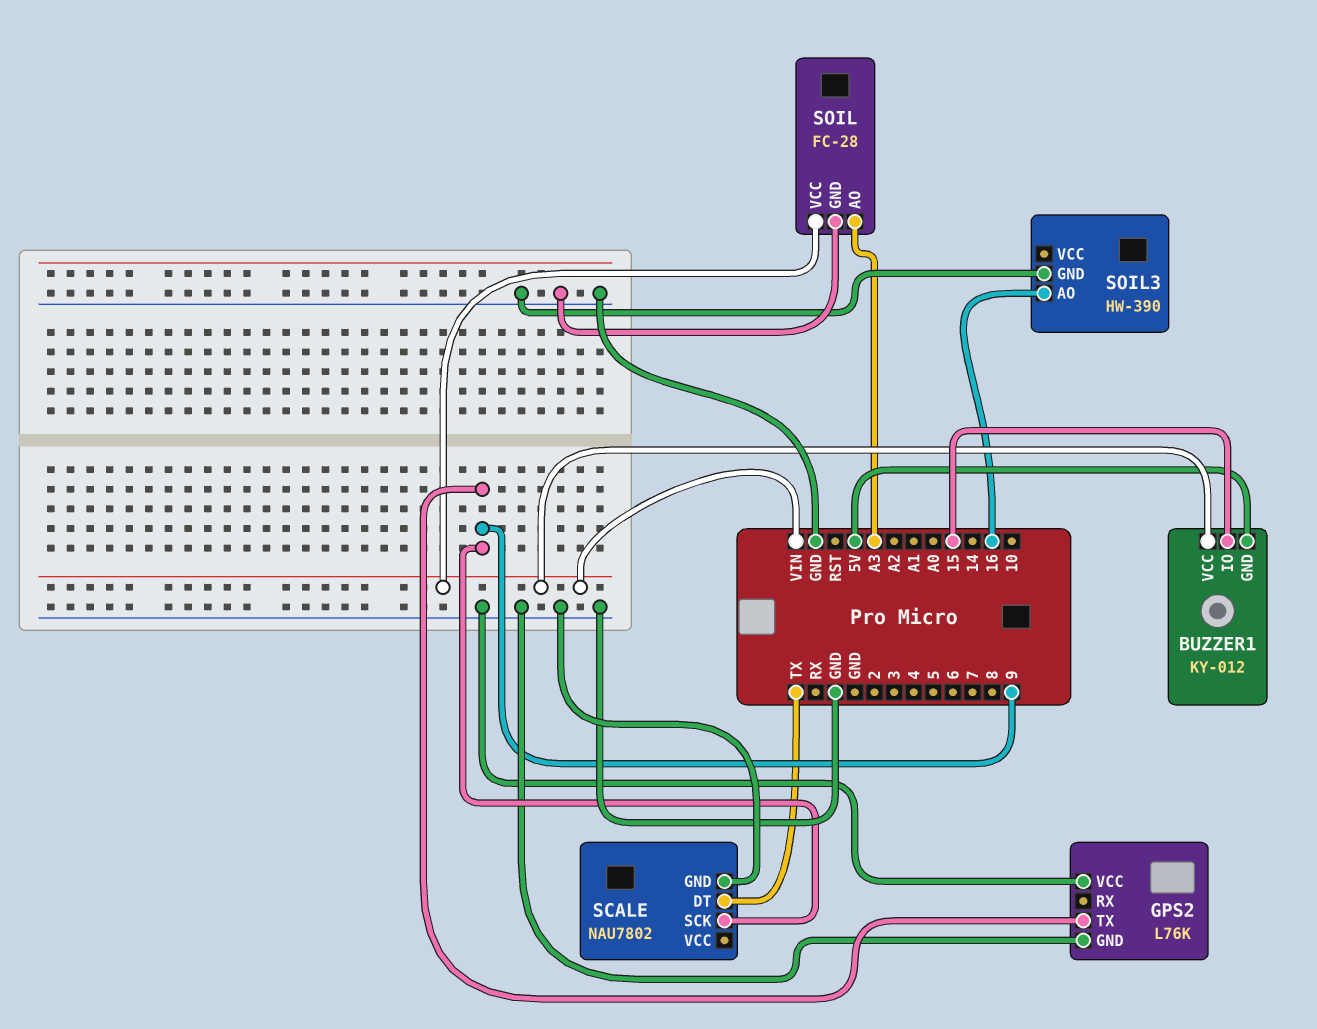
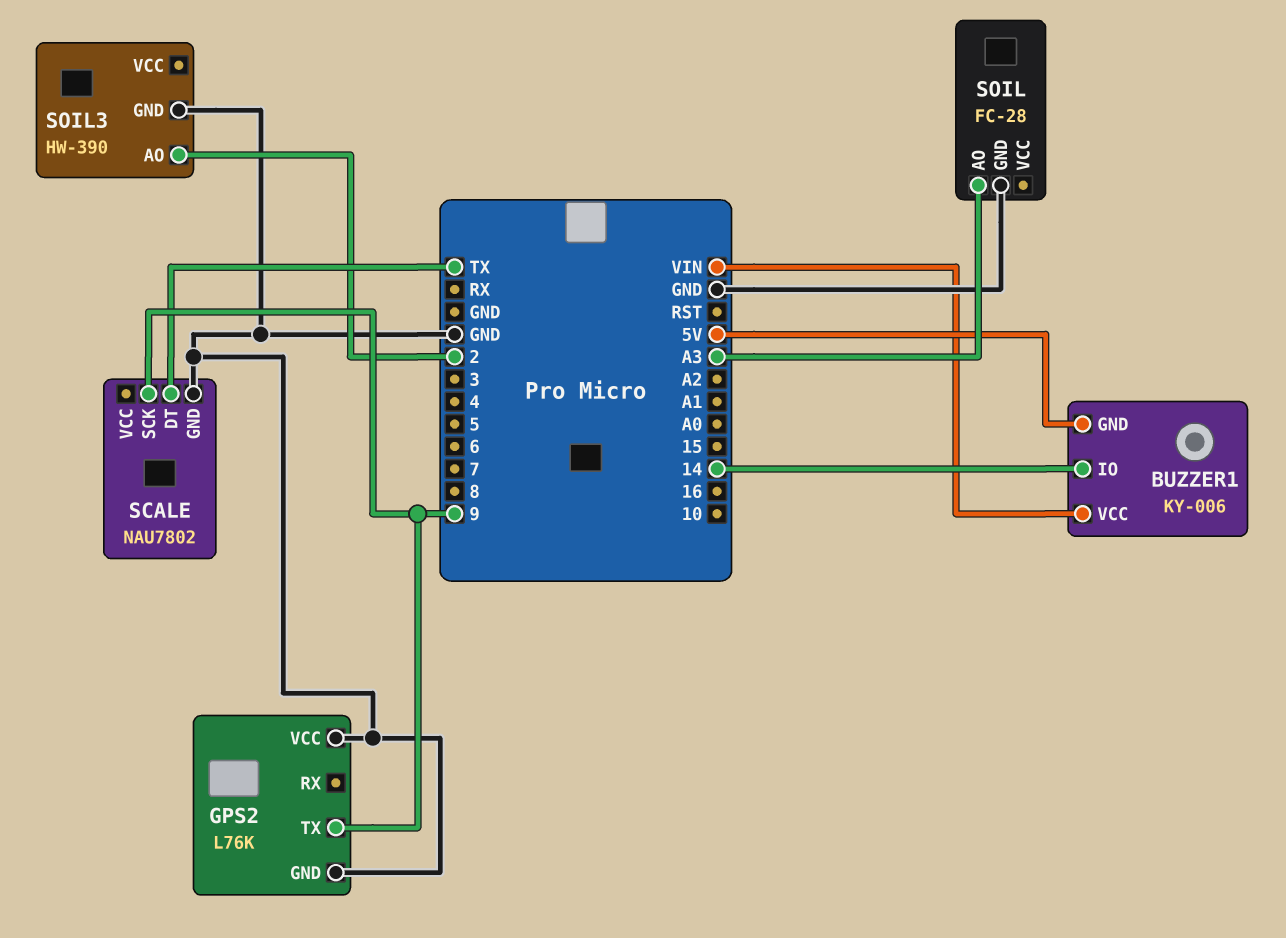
BUZZER1: KY-012 -> KY-006
BUZZER1 pin IO: 15 -> 14
SOIL pin VCC: VIN -> none
SOIL3 pin AO: 16 -> 2

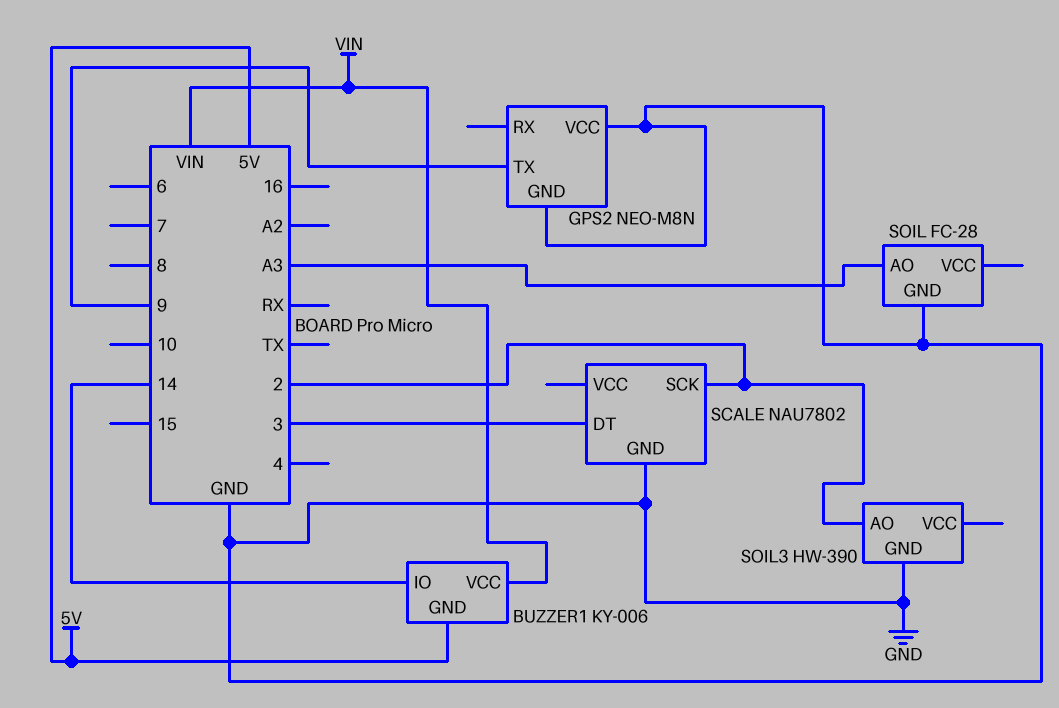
GPS2: L76K -> NEO-M8N
SCALE pin DT: TX -> 3
SCALE pin SCK: 9 -> 2

